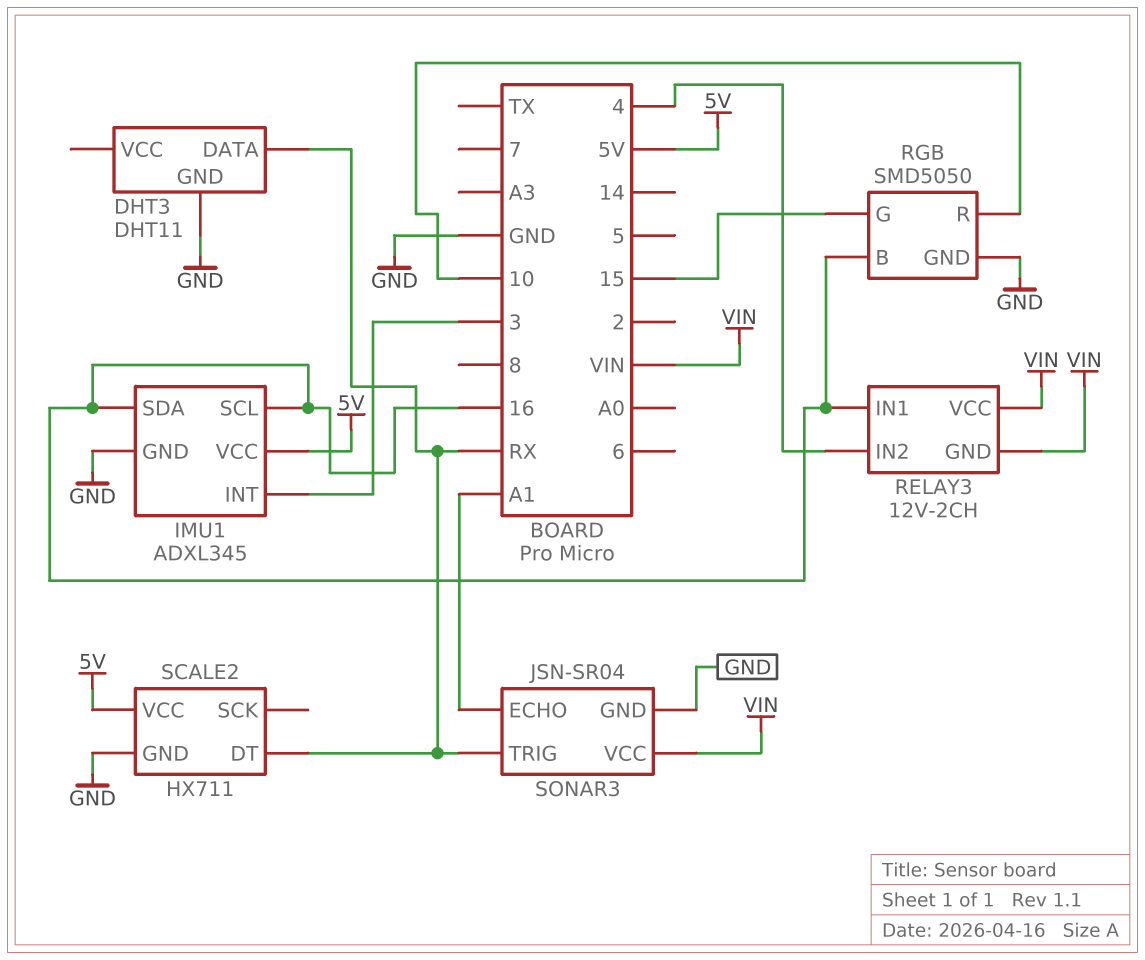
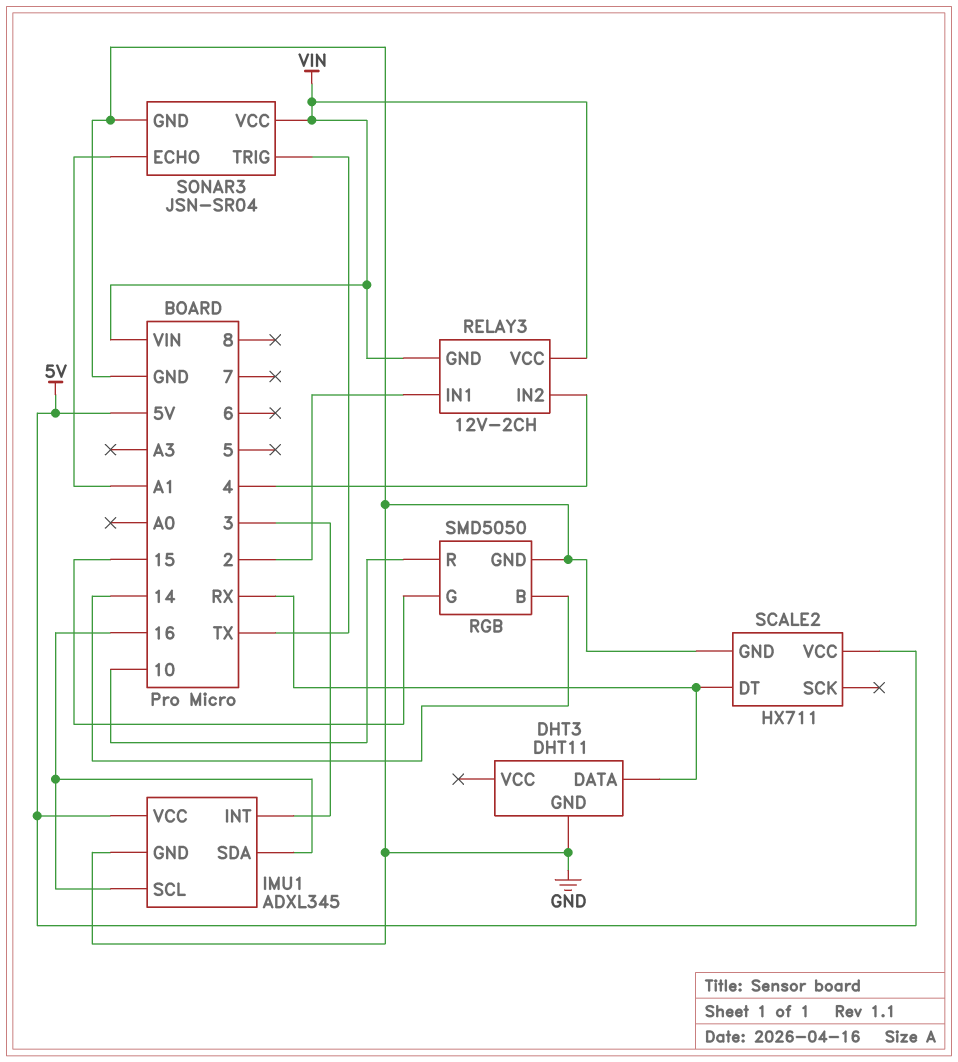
RELAY3 pin IN1: 16 -> 2
RGB pin B: 16 -> 14
SONAR3 pin TRIG: RX -> TX

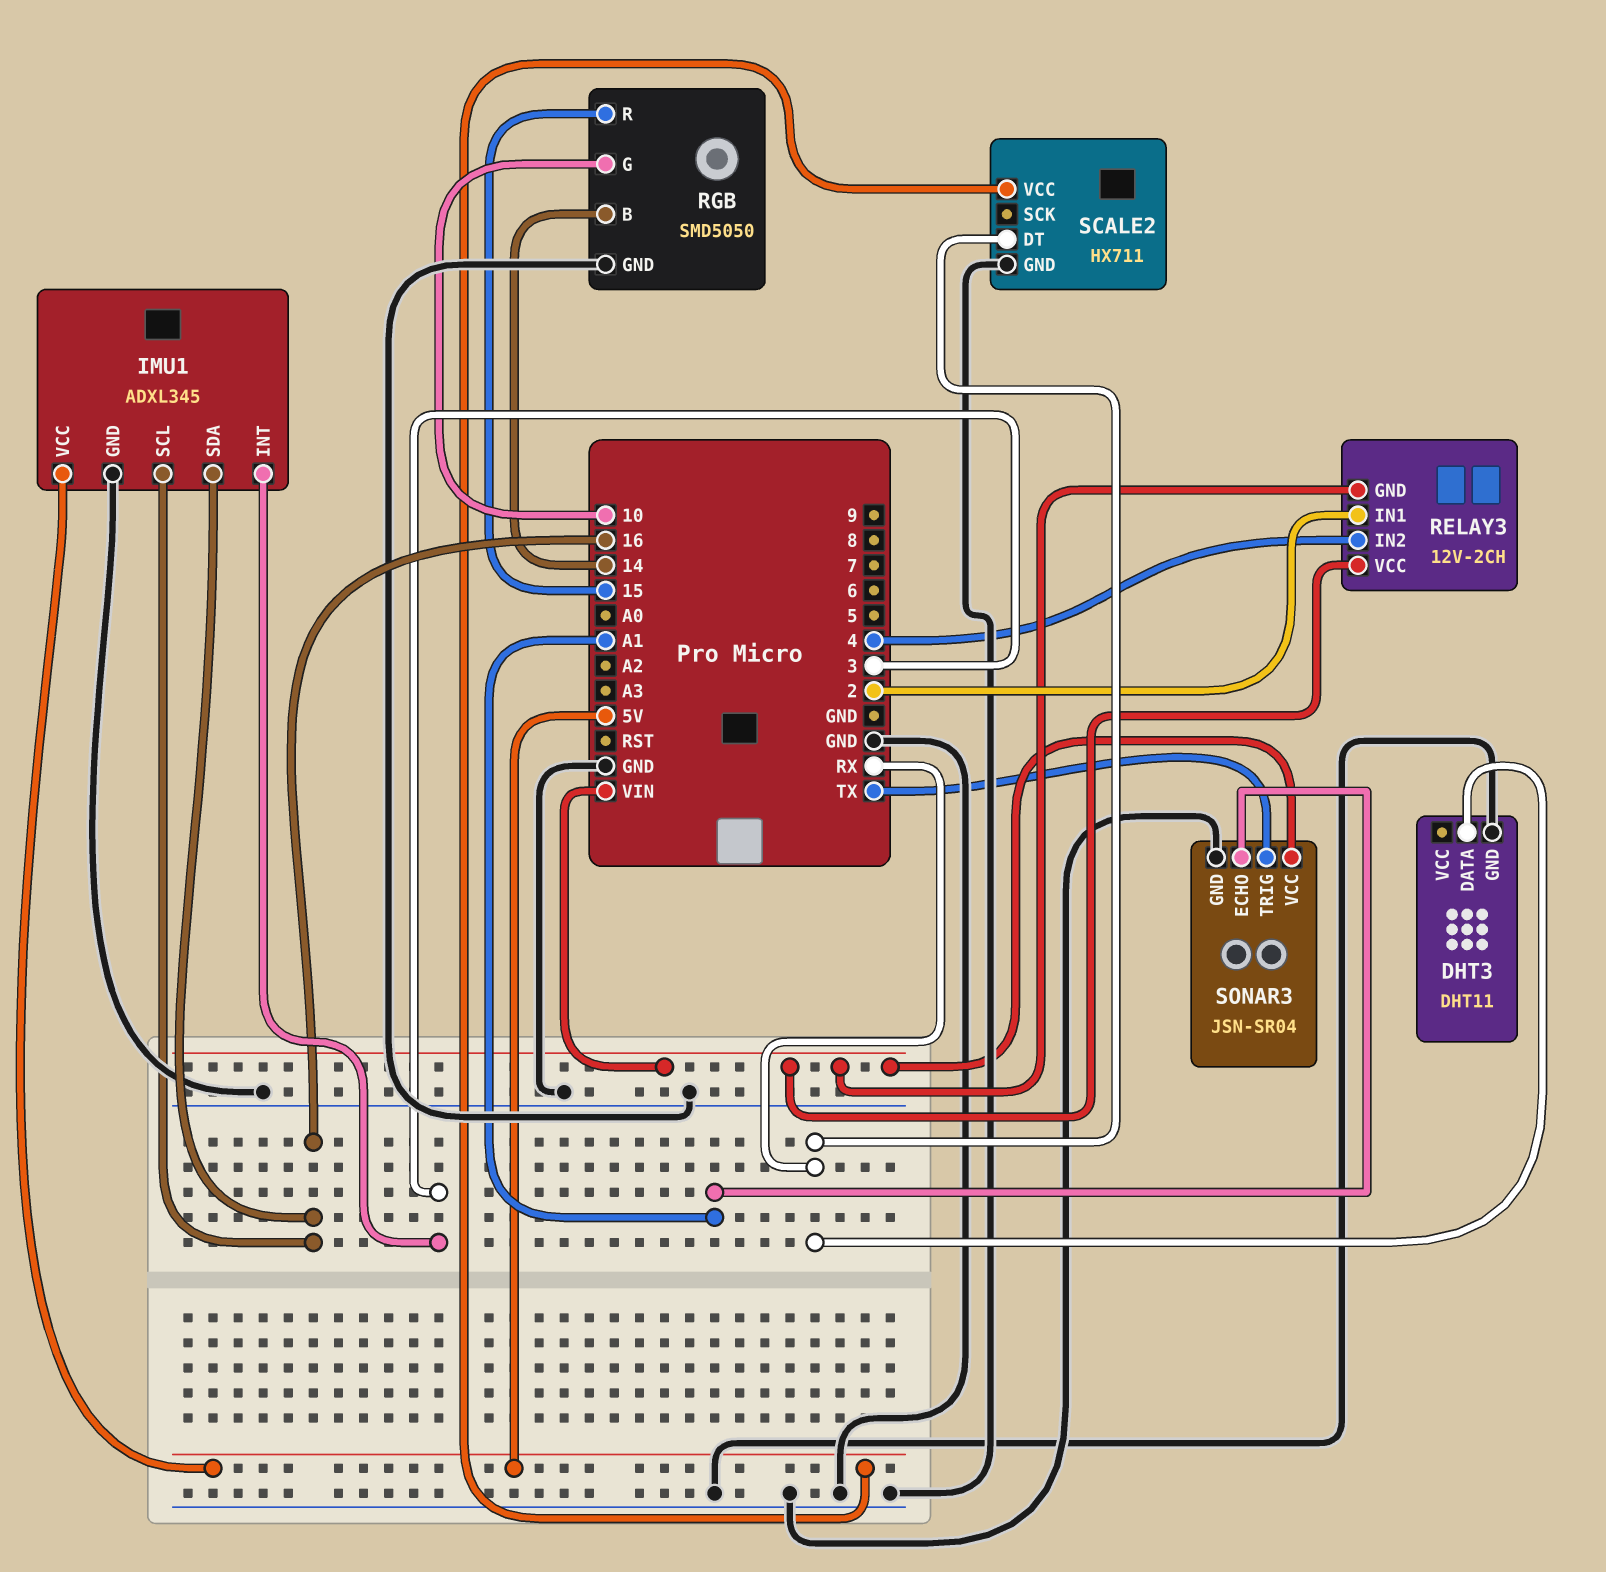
RGB pin G: 15 -> 10
RGB pin R: 10 -> 15

